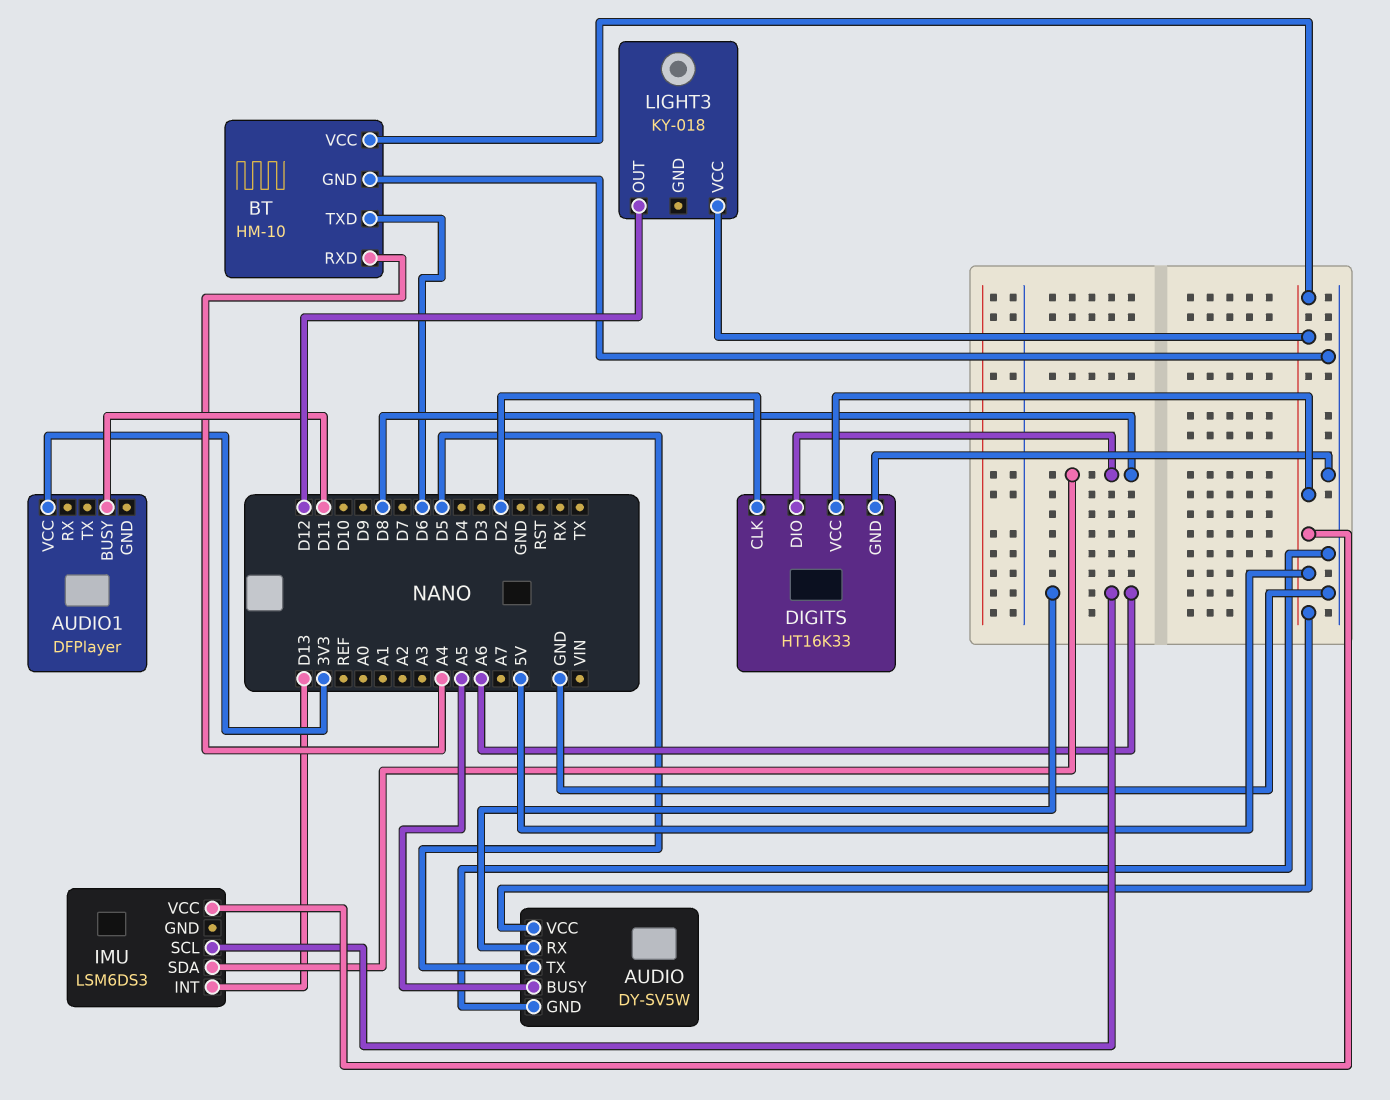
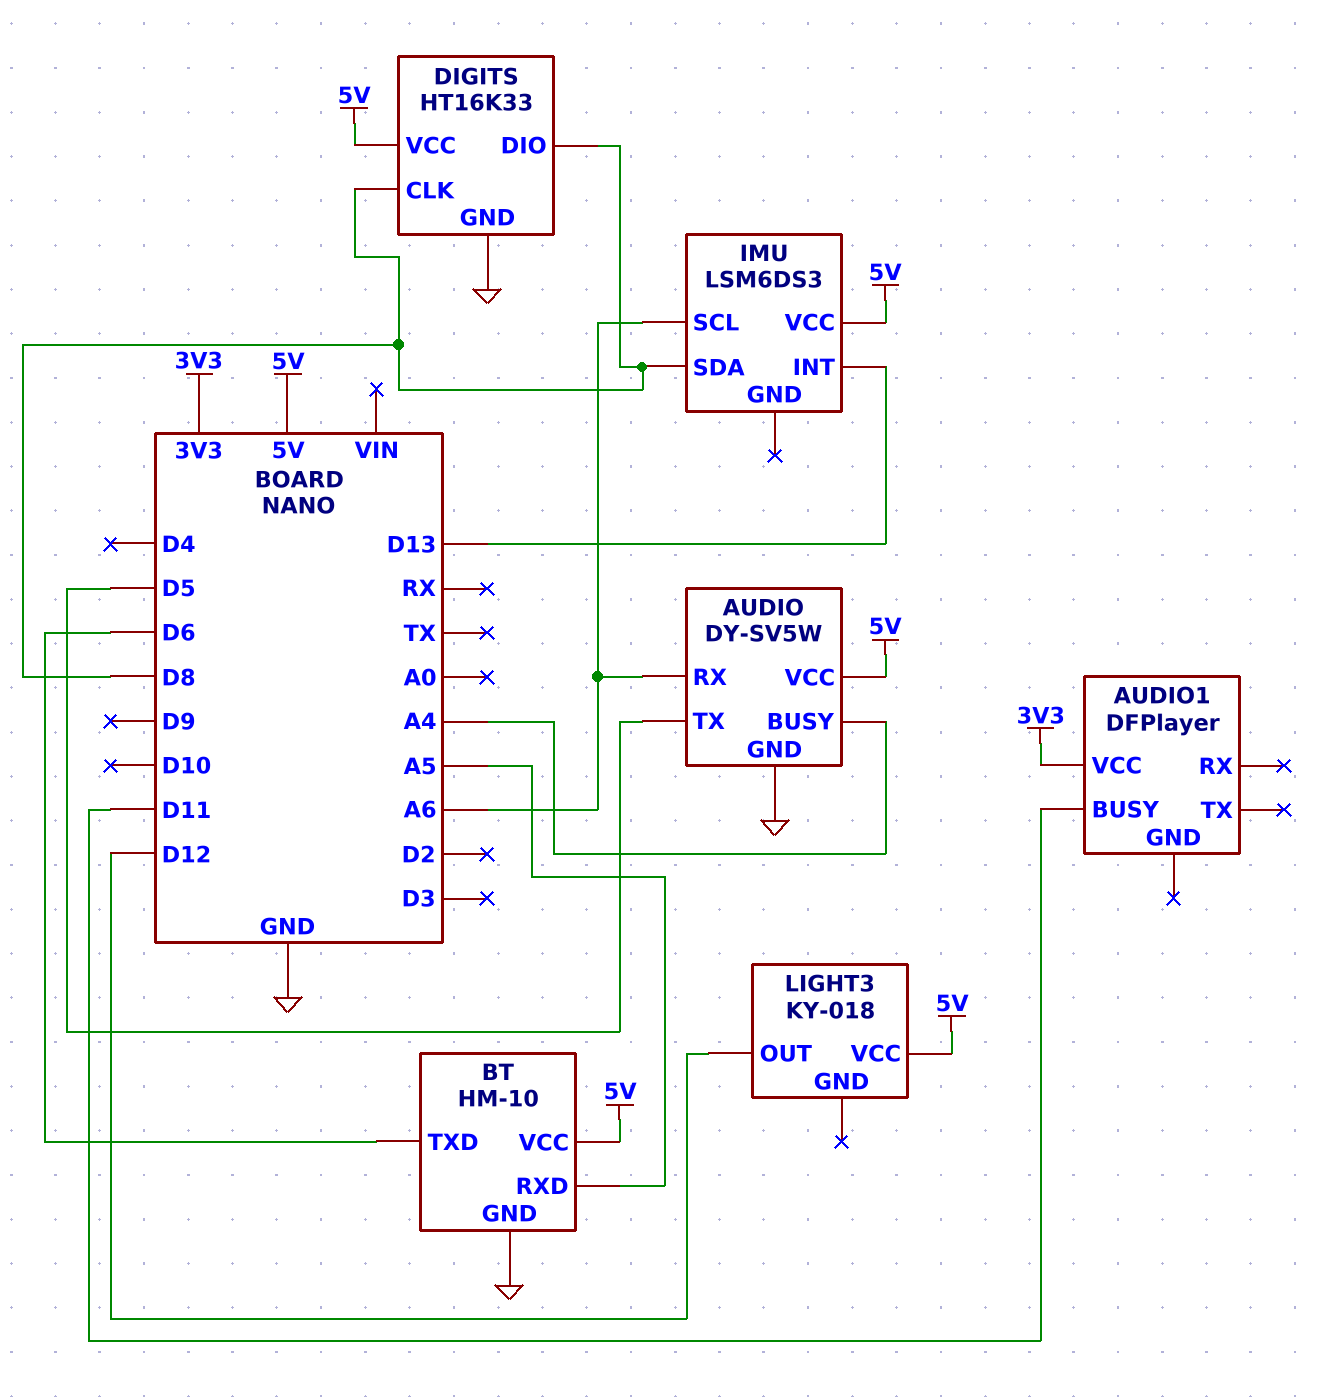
AUDIO pin BUSY: A5 -> A4
BT pin RXD: A4 -> A5
DIGITS pin CLK: D2 -> D8

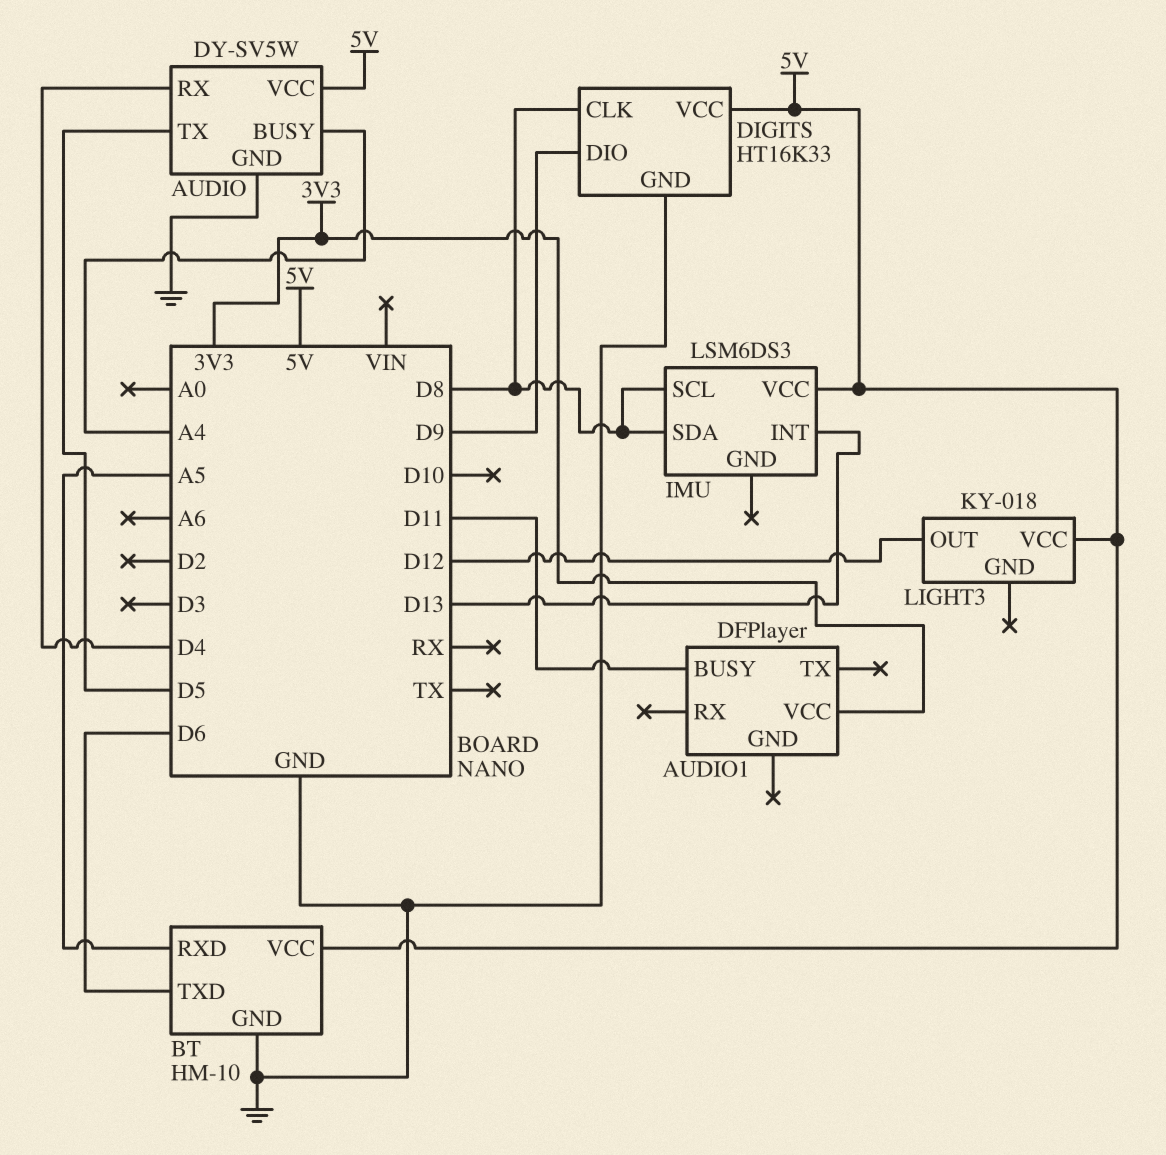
AUDIO pin RX: A6 -> D4
DIGITS pin DIO: D8 -> D9
IMU pin SCL: A6 -> D8

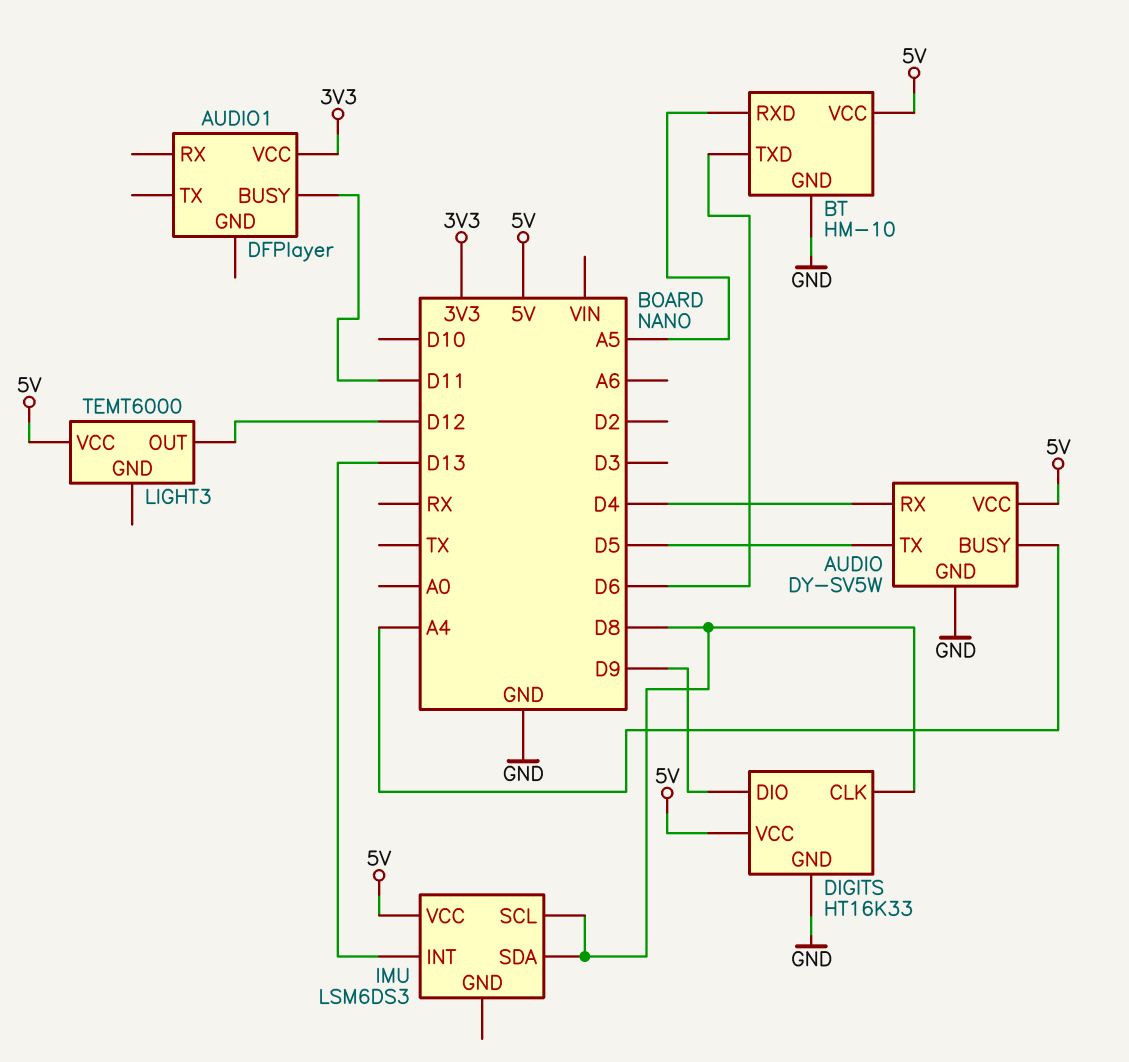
LIGHT3: KY-018 -> TEMT6000

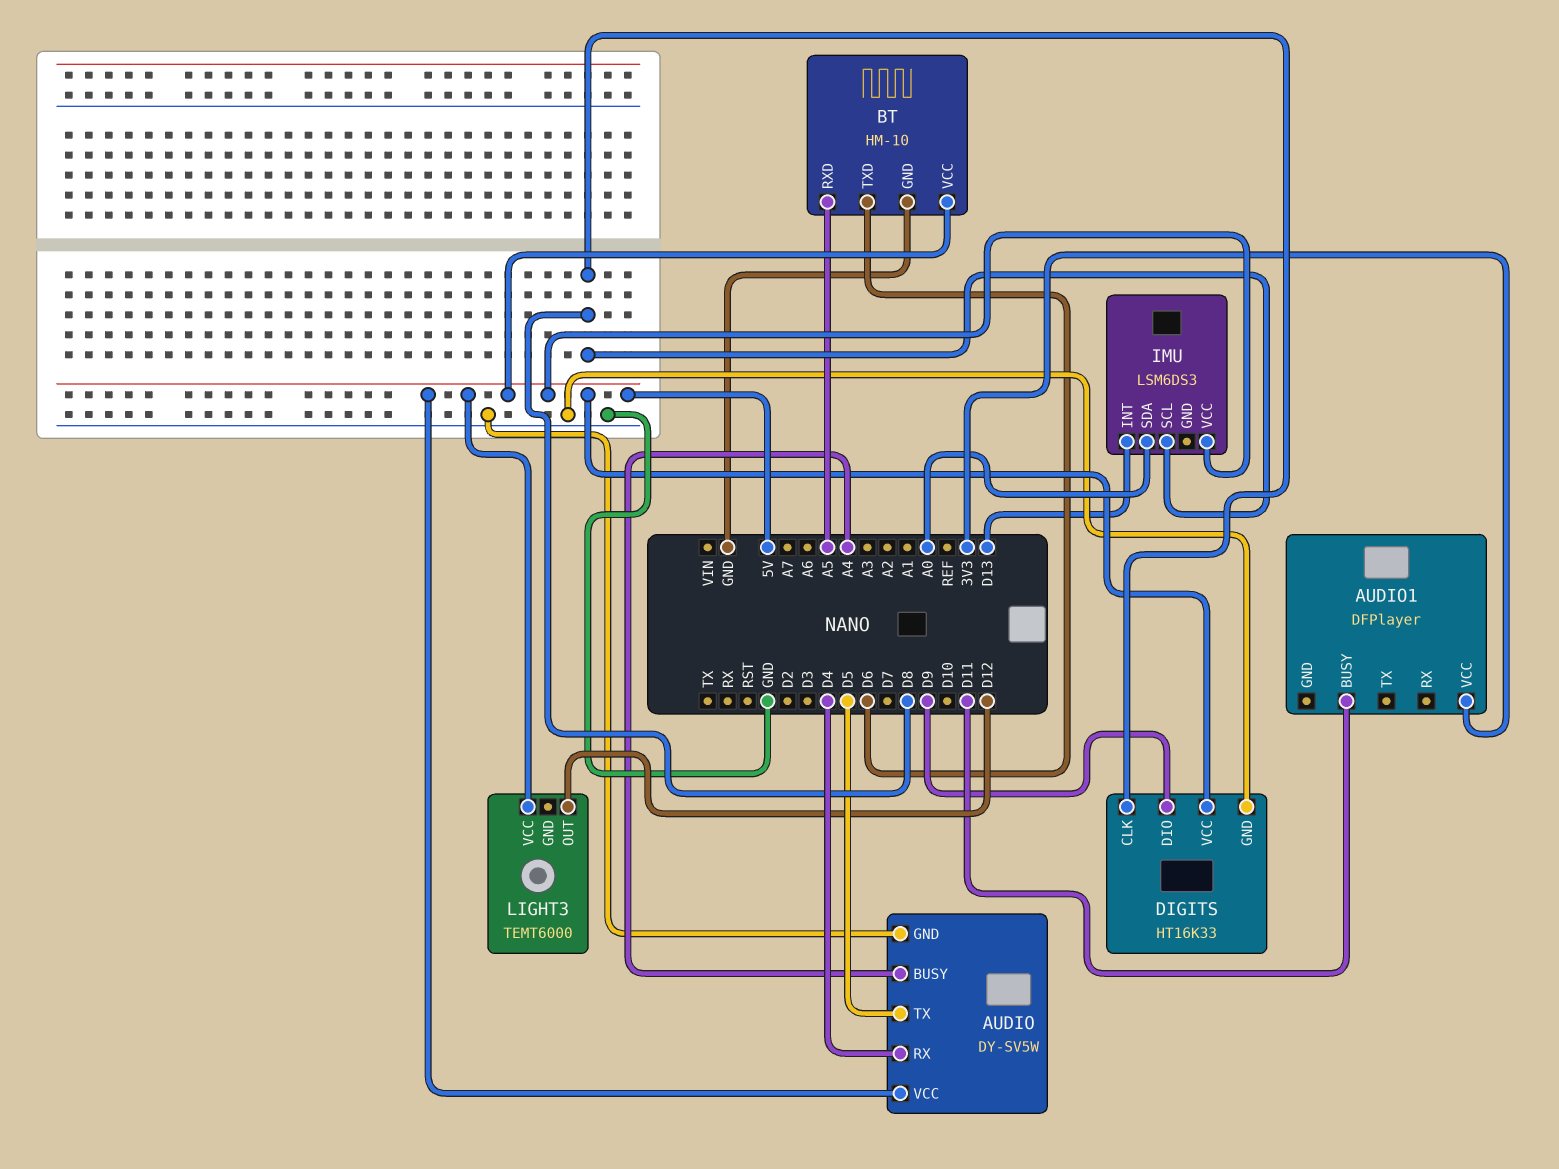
IMU pin SDA: D8 -> A0

